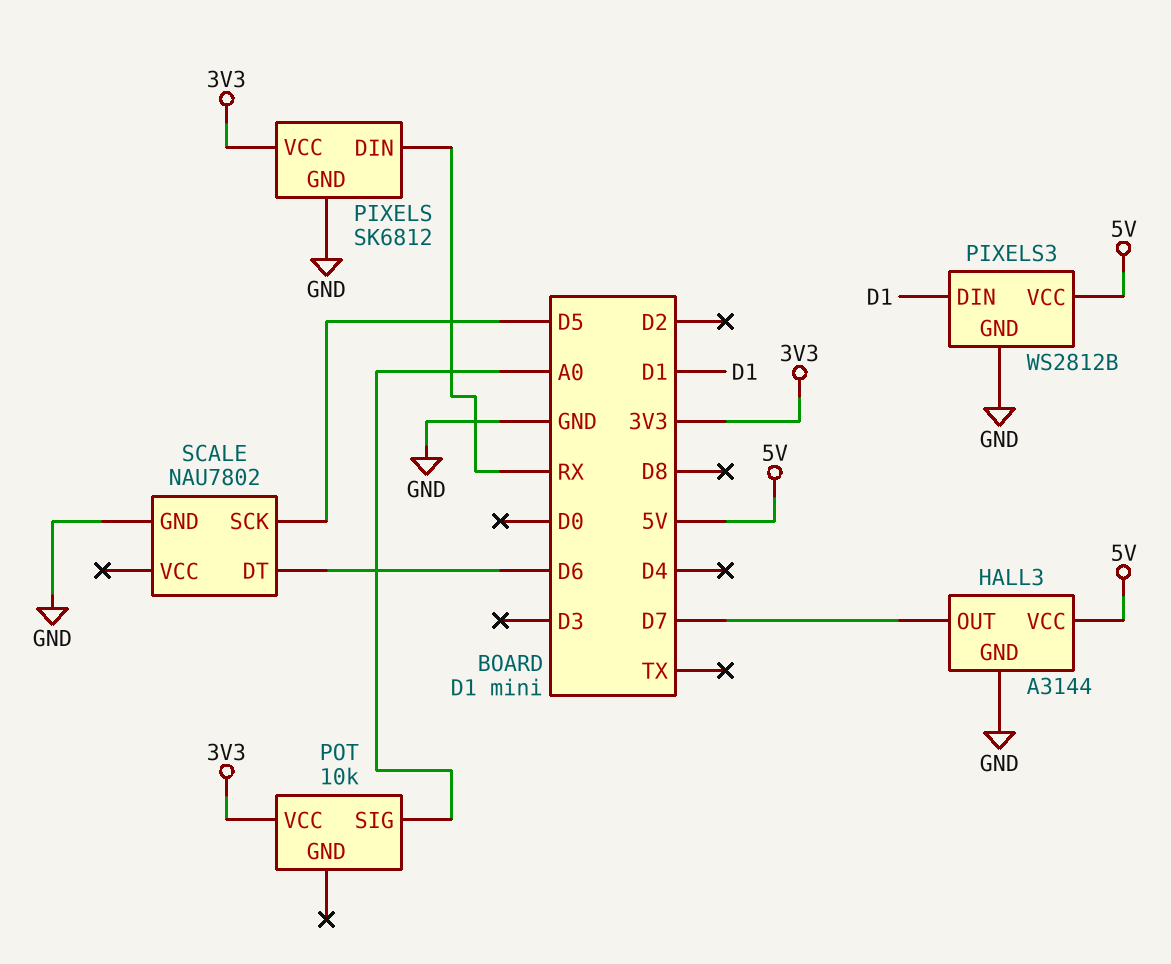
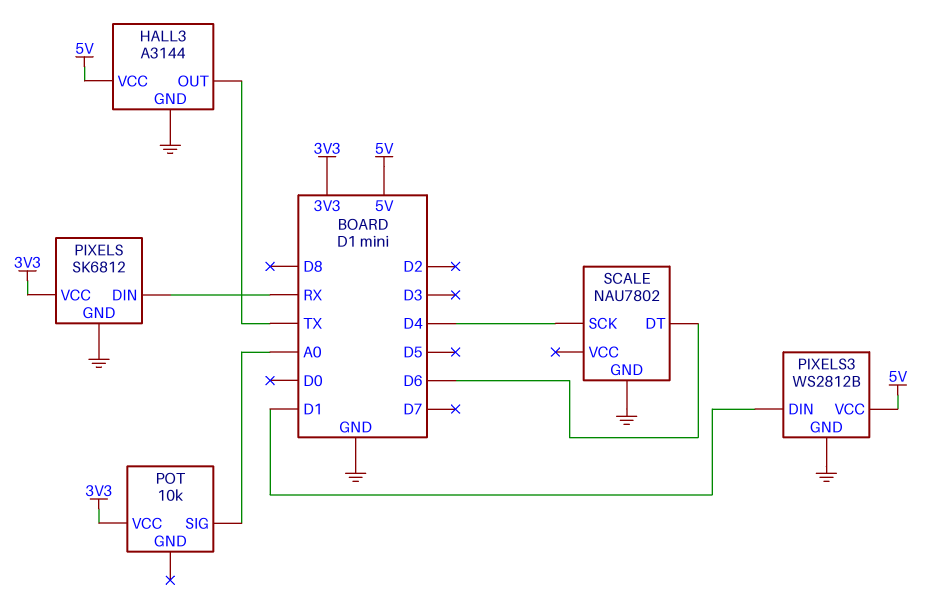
HALL3 pin OUT: D7 -> TX
SCALE pin SCK: D5 -> D4

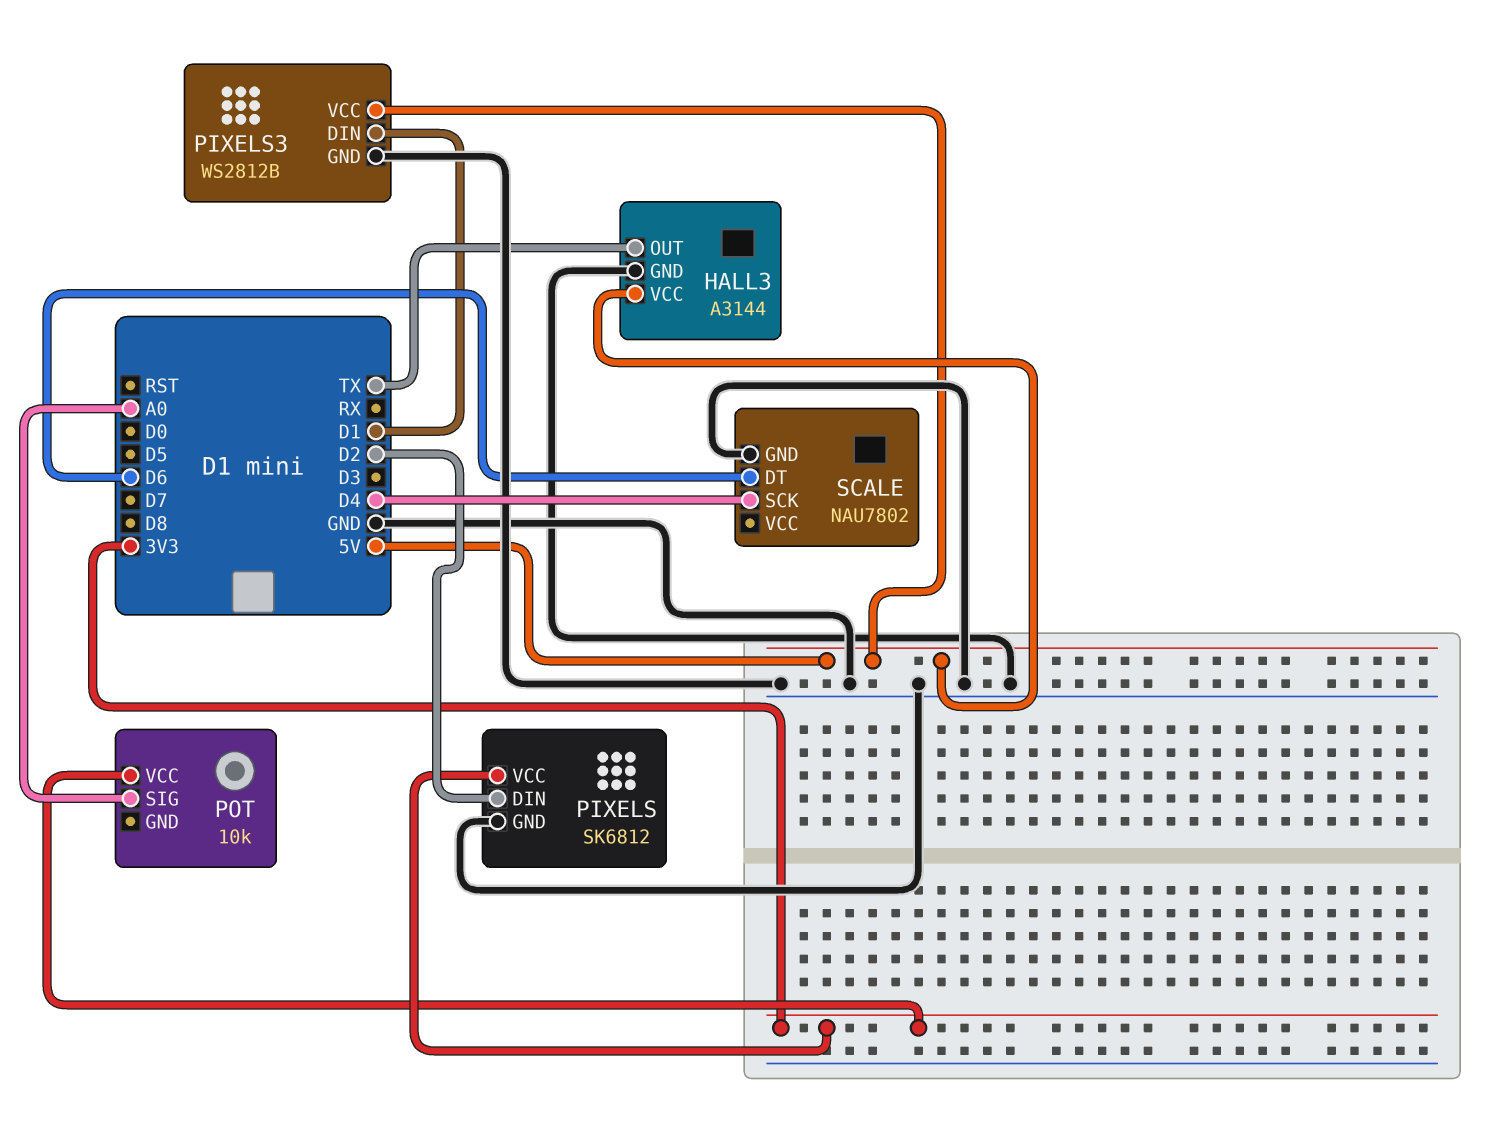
PIXELS pin DIN: RX -> D2

